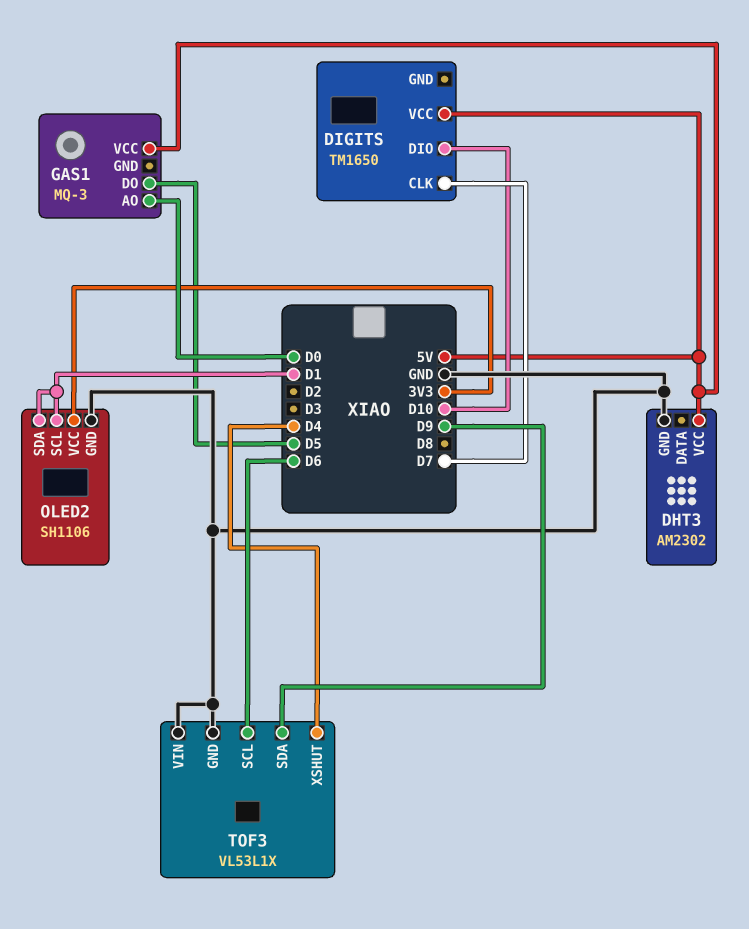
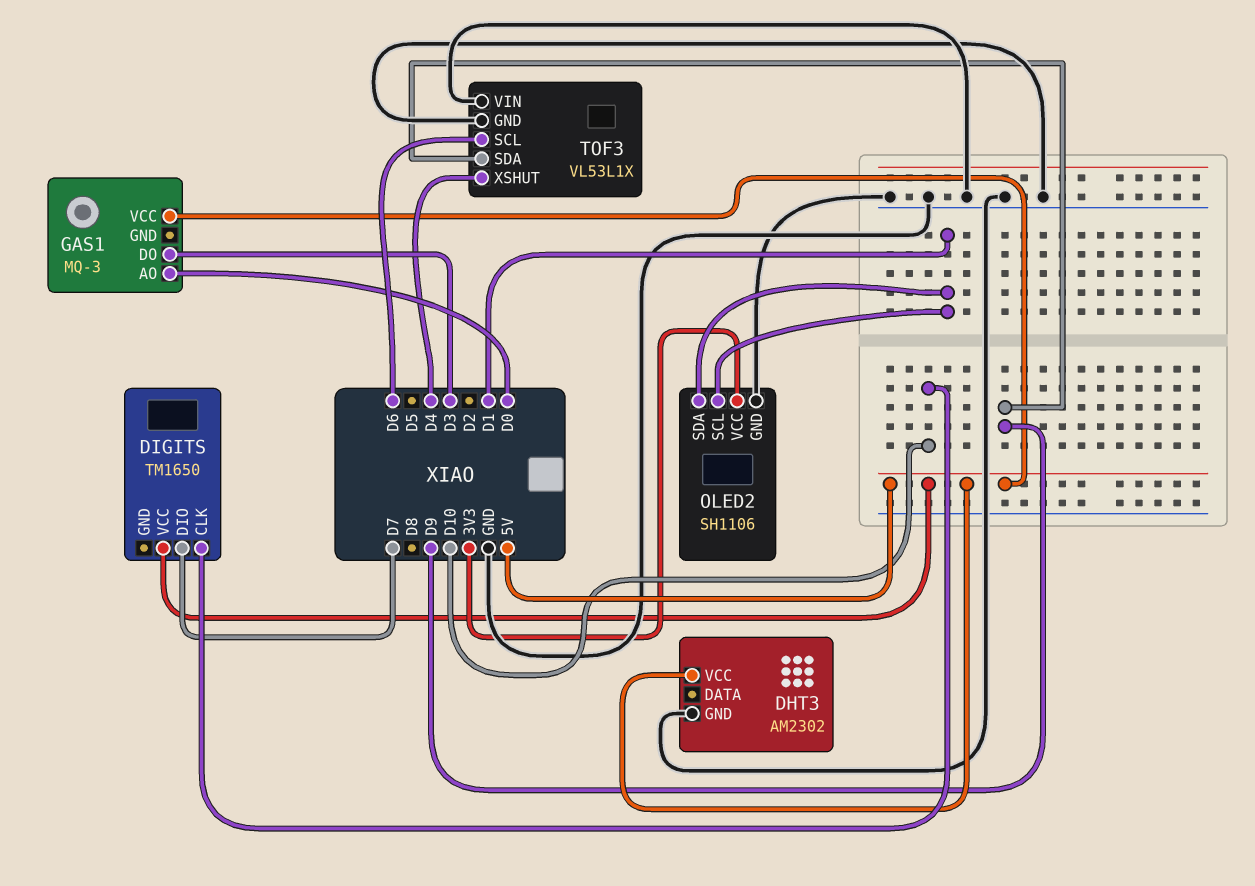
DIGITS pin CLK: D7 -> D10
DIGITS pin DIO: D10 -> D7
GAS1 pin DO: D5 -> D3

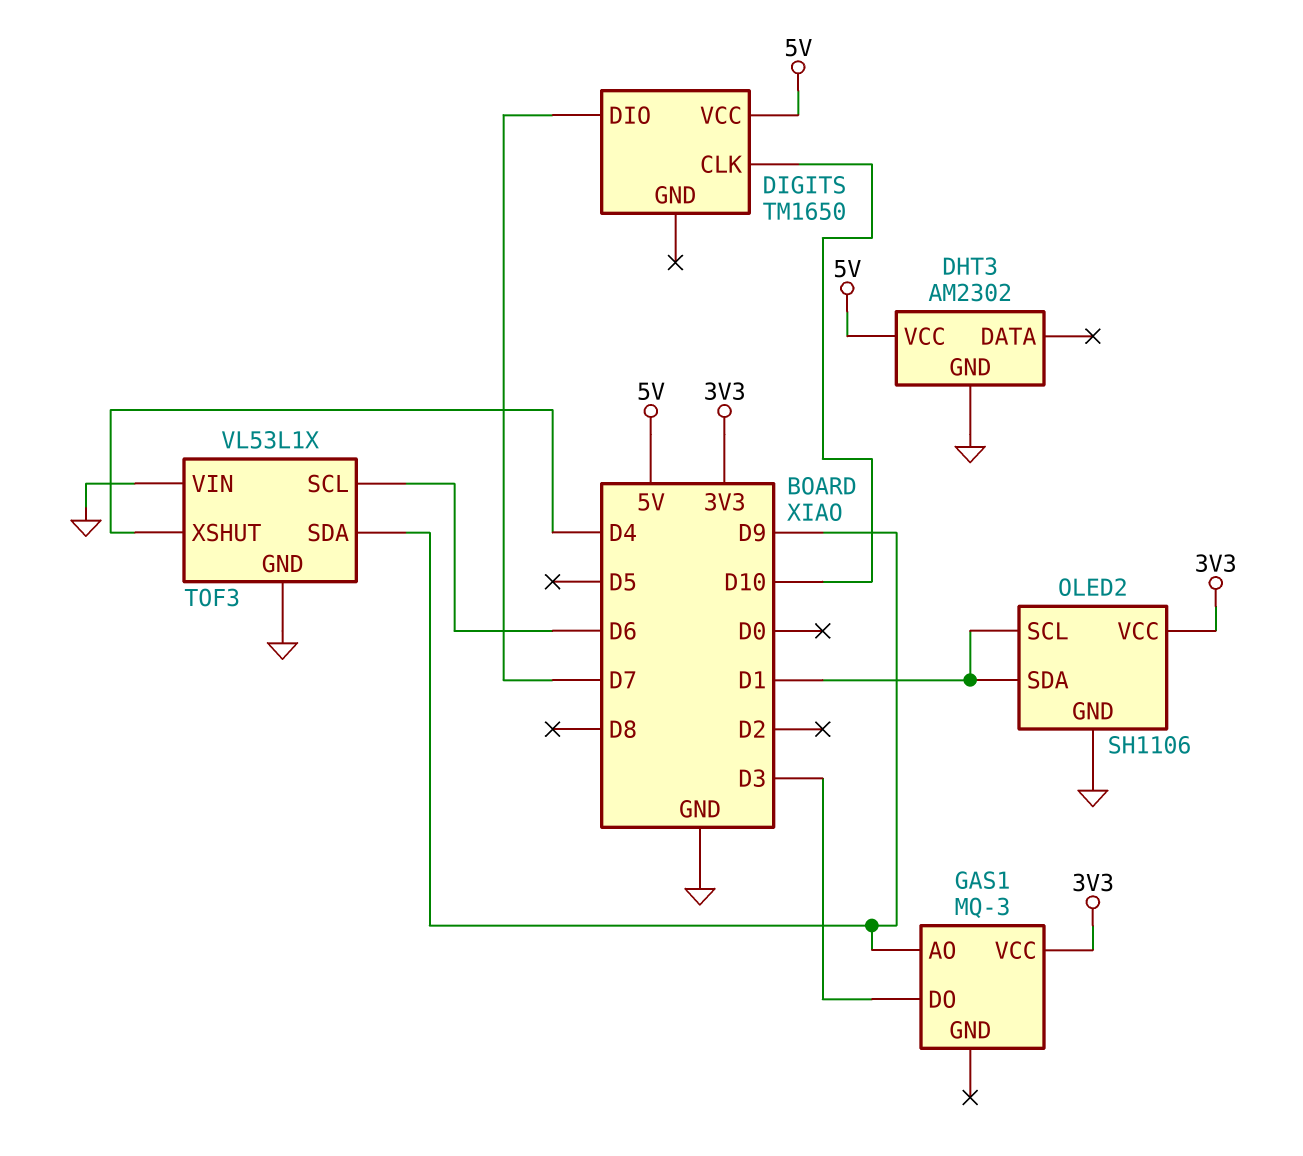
GAS1 pin AO: D0 -> D9
GAS1 pin VCC: 5V -> 3V3

